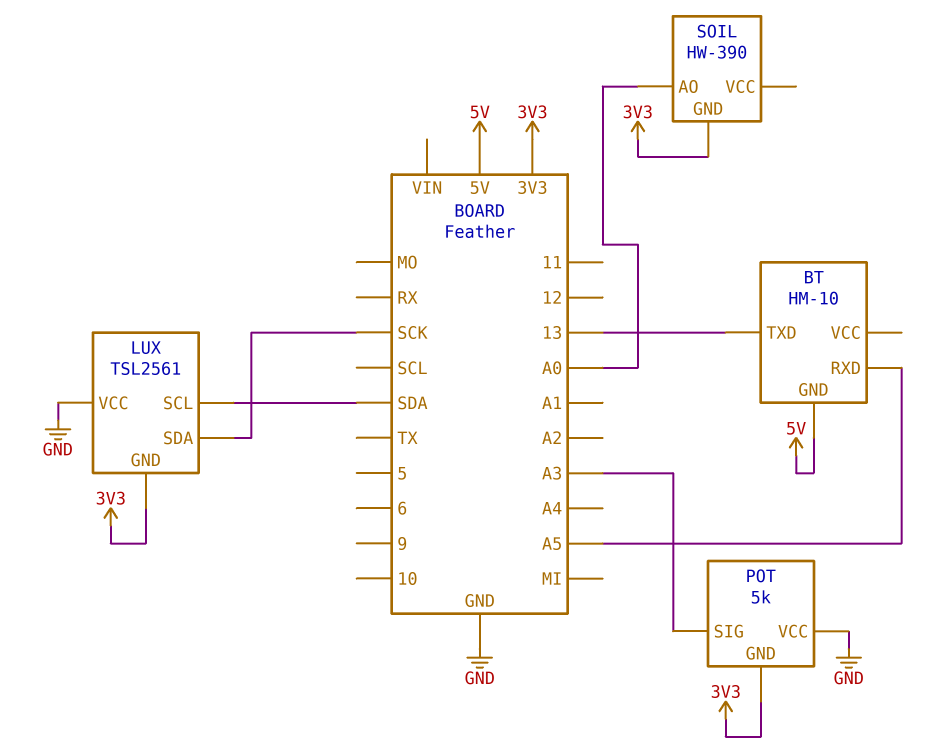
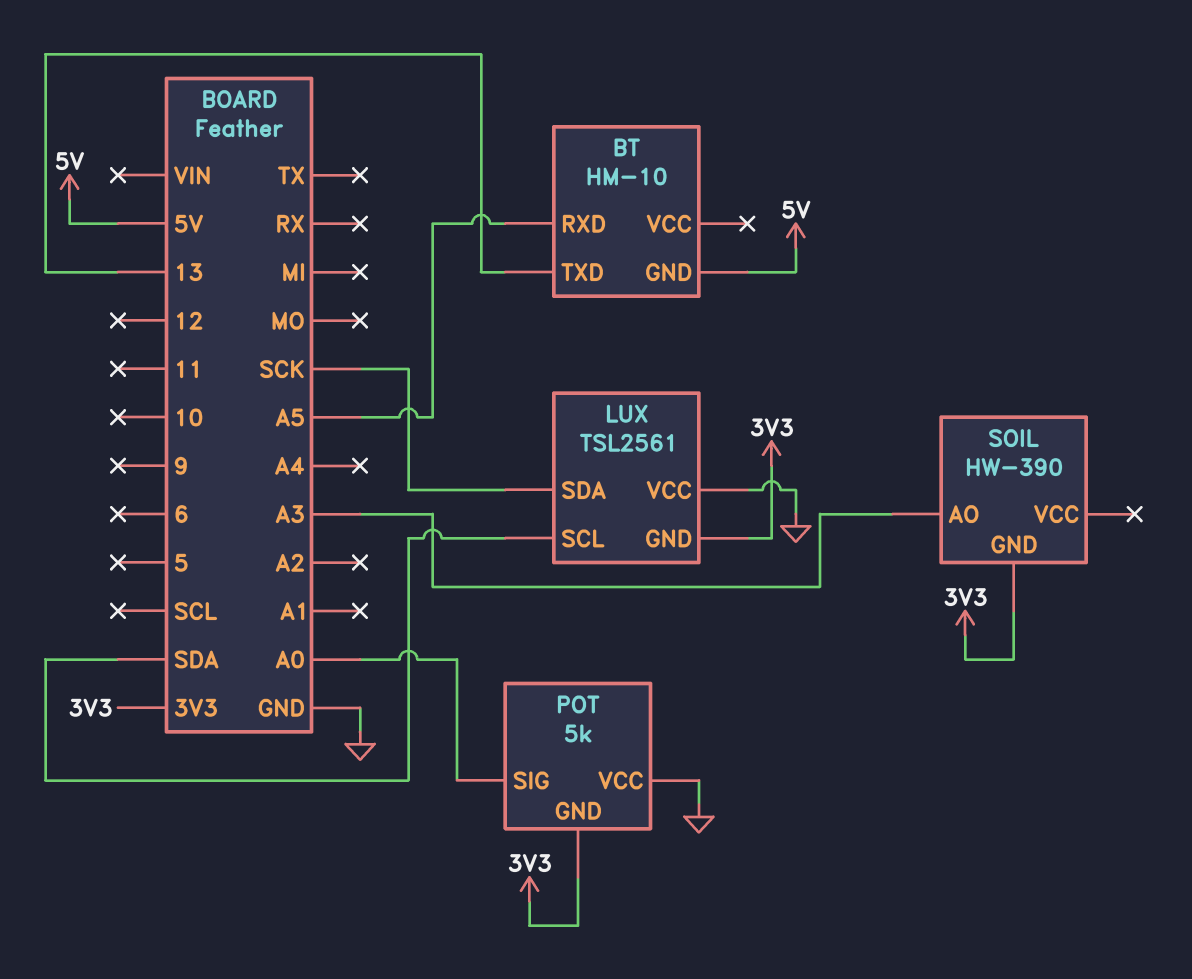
POT pin SIG: A3 -> A0
SOIL pin AO: A0 -> A3

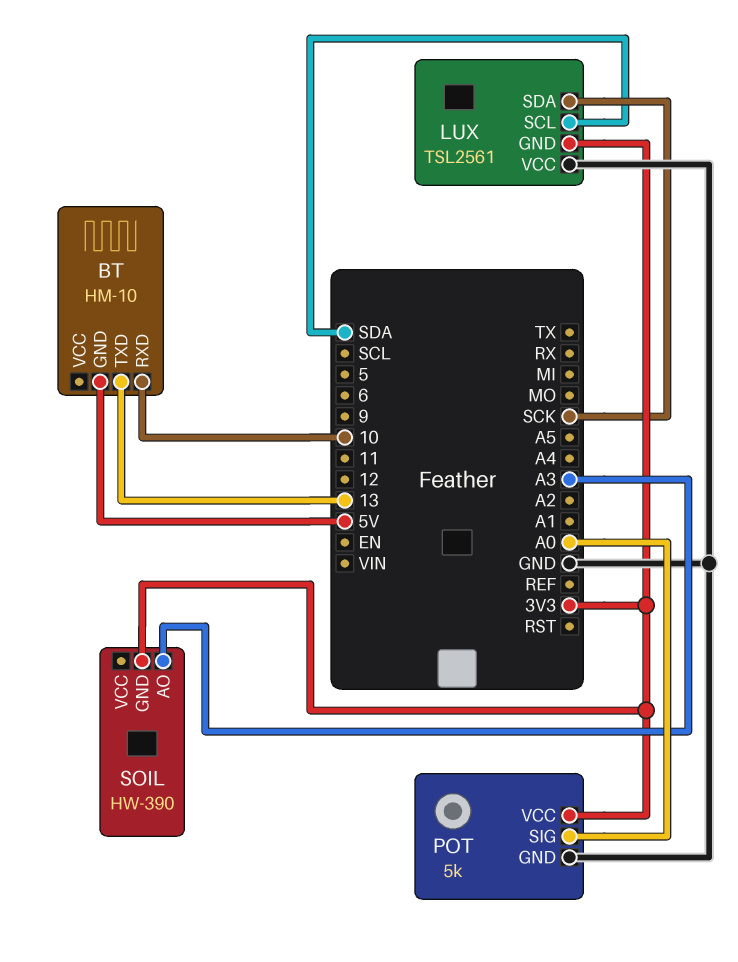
BT pin RXD: A5 -> 10
POT pin GND: 3V3 -> GND
POT pin VCC: GND -> 3V3

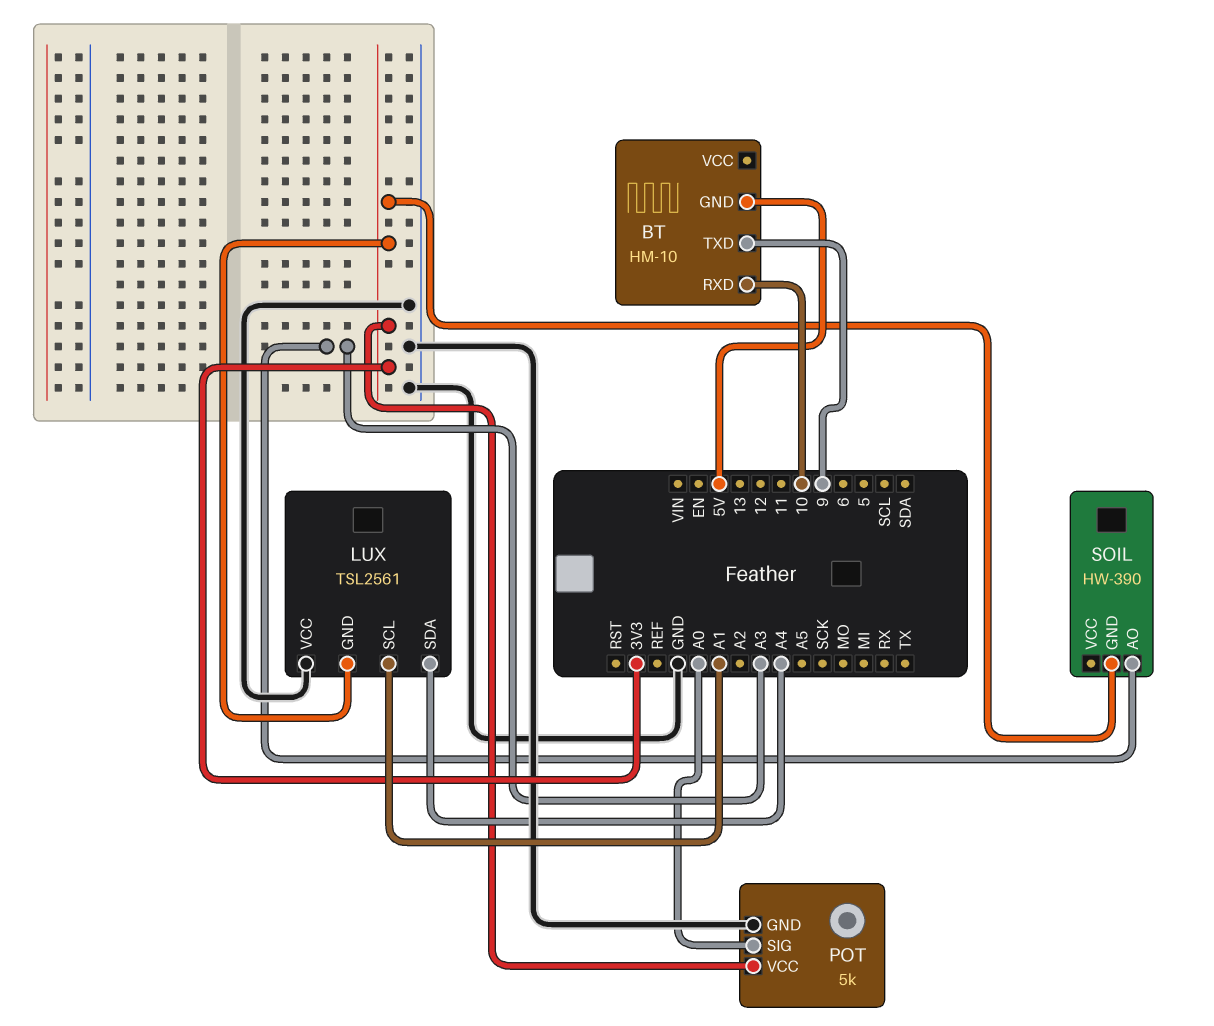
BT pin TXD: 13 -> 9
LUX pin SCL: SDA -> A1
LUX pin SDA: SCK -> A4

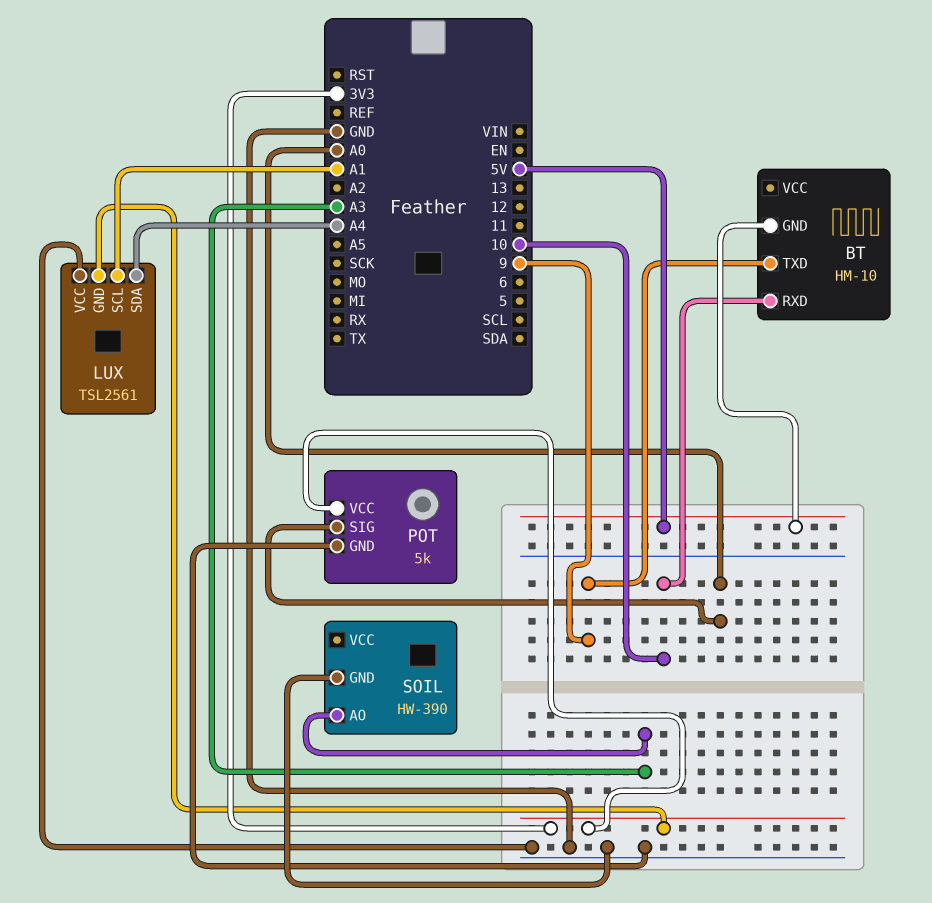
SOIL pin GND: 3V3 -> GND

